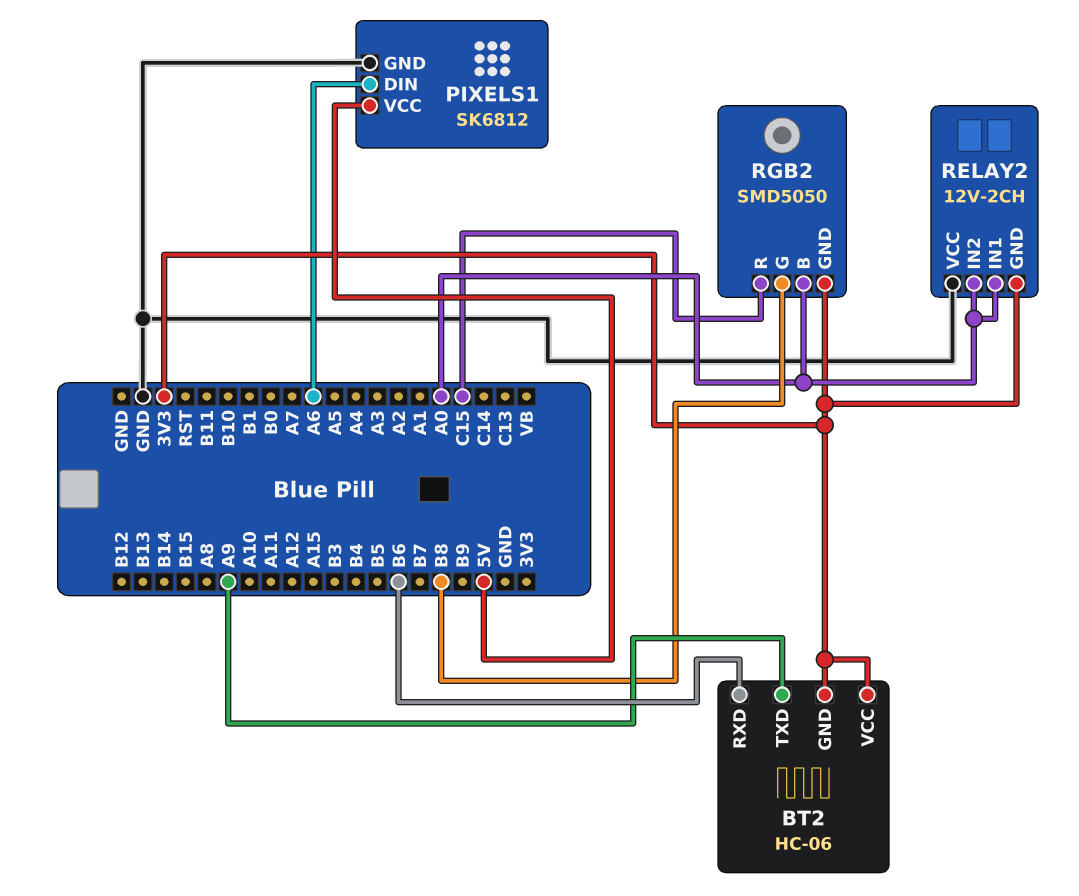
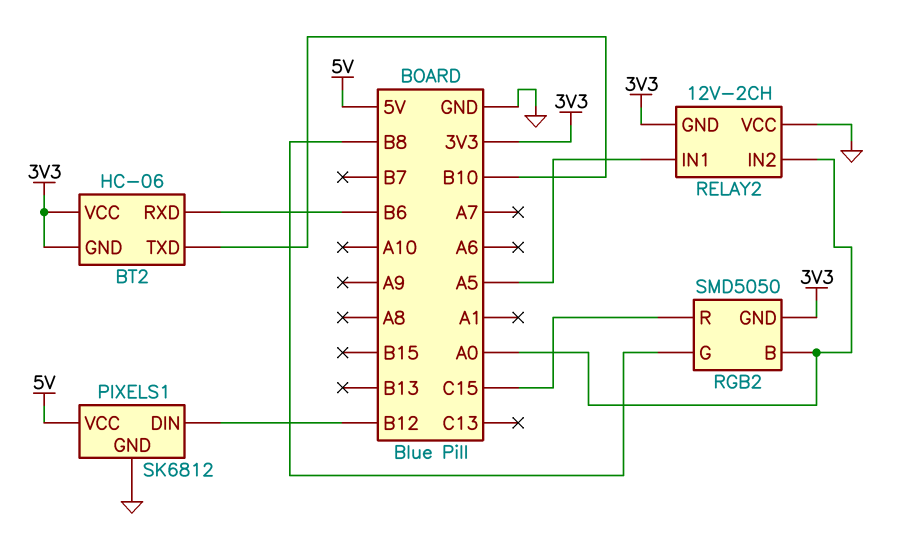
BT2 pin TXD: A9 -> B10
PIXELS1 pin DIN: A6 -> B12
RELAY2 pin IN1: A0 -> A5

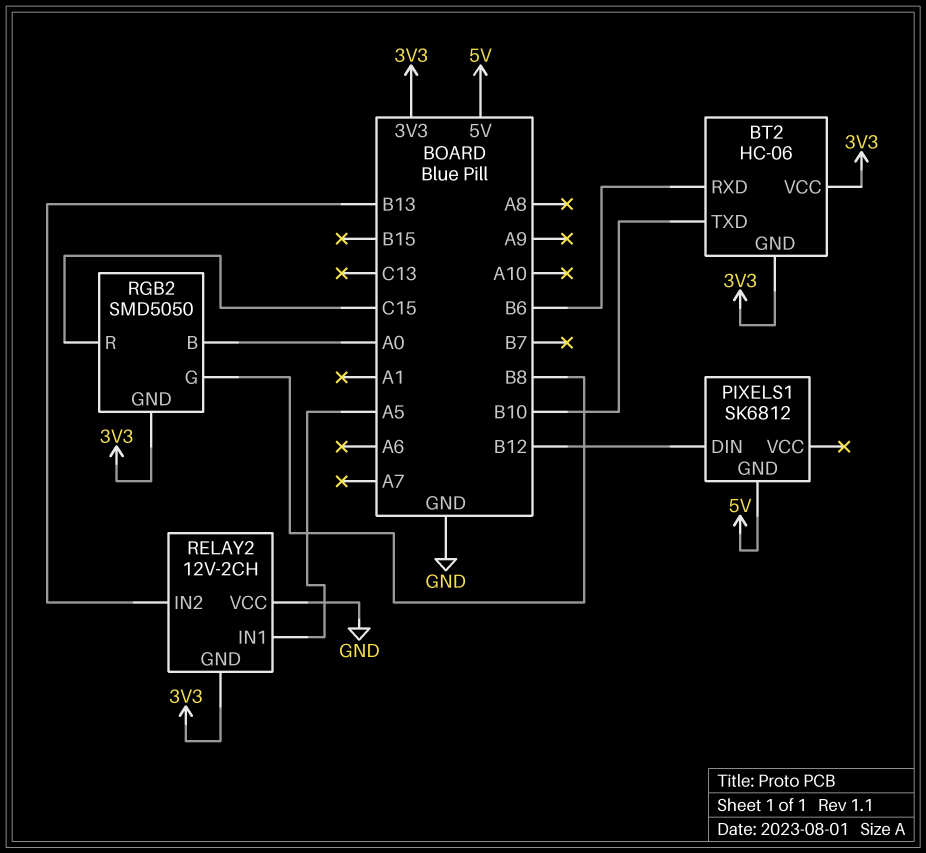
PIXELS1 pin GND: GND -> 5V
PIXELS1 pin VCC: 5V -> none
RELAY2 pin IN2: A0 -> B13

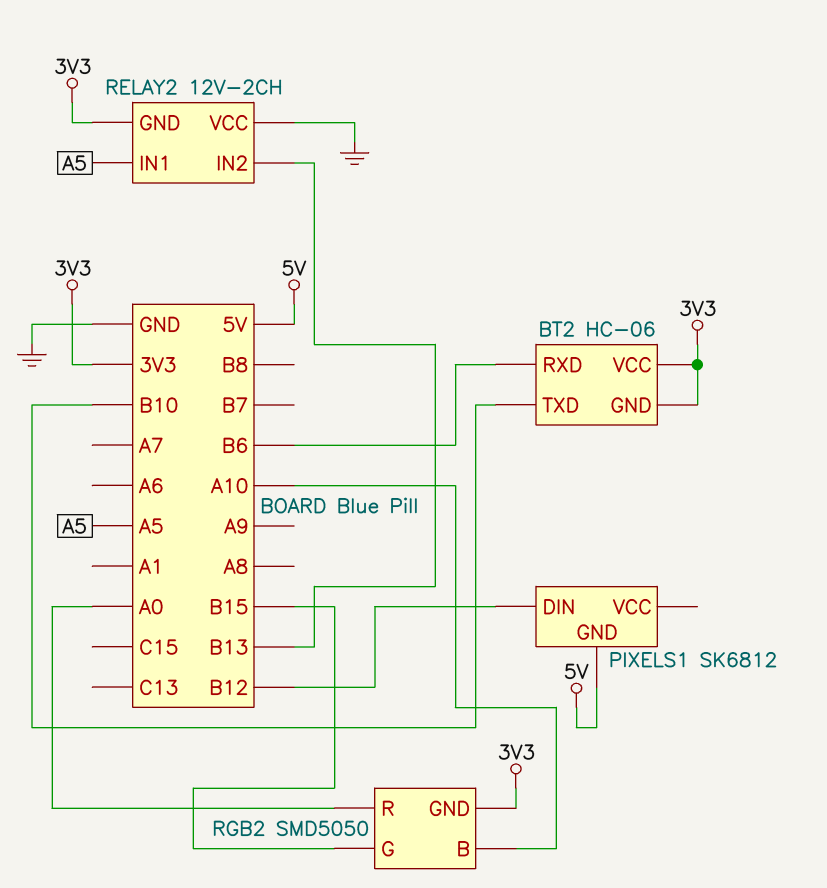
RGB2 pin B: A0 -> A10
RGB2 pin G: B8 -> B15
RGB2 pin R: C15 -> A0

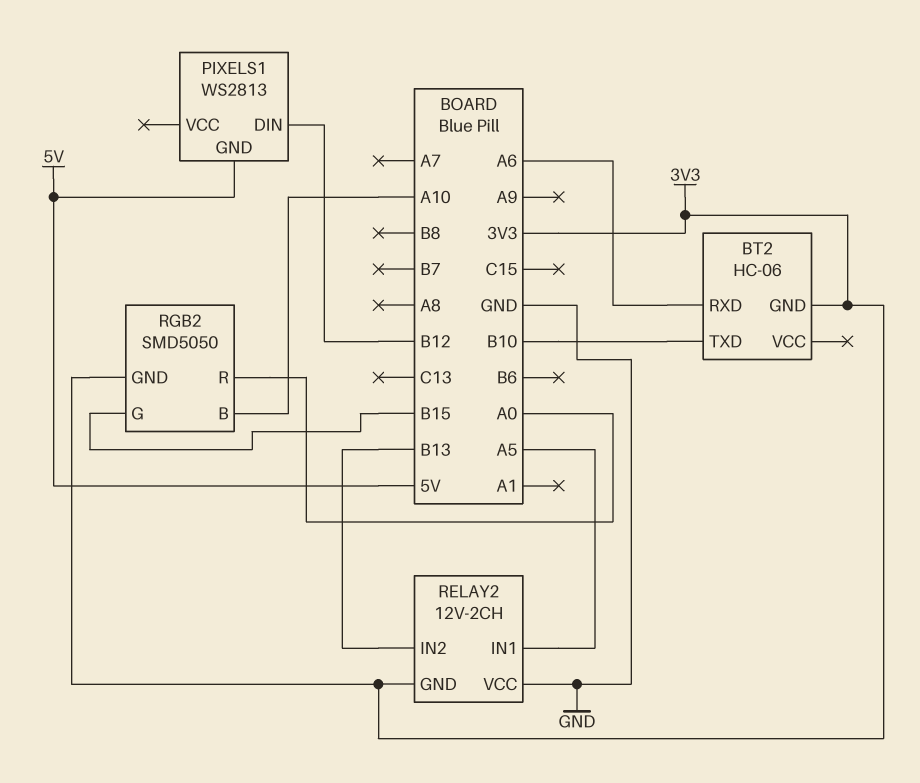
BT2 pin RXD: B6 -> A6
BT2 pin VCC: 3V3 -> none
PIXELS1: SK6812 -> WS2813

